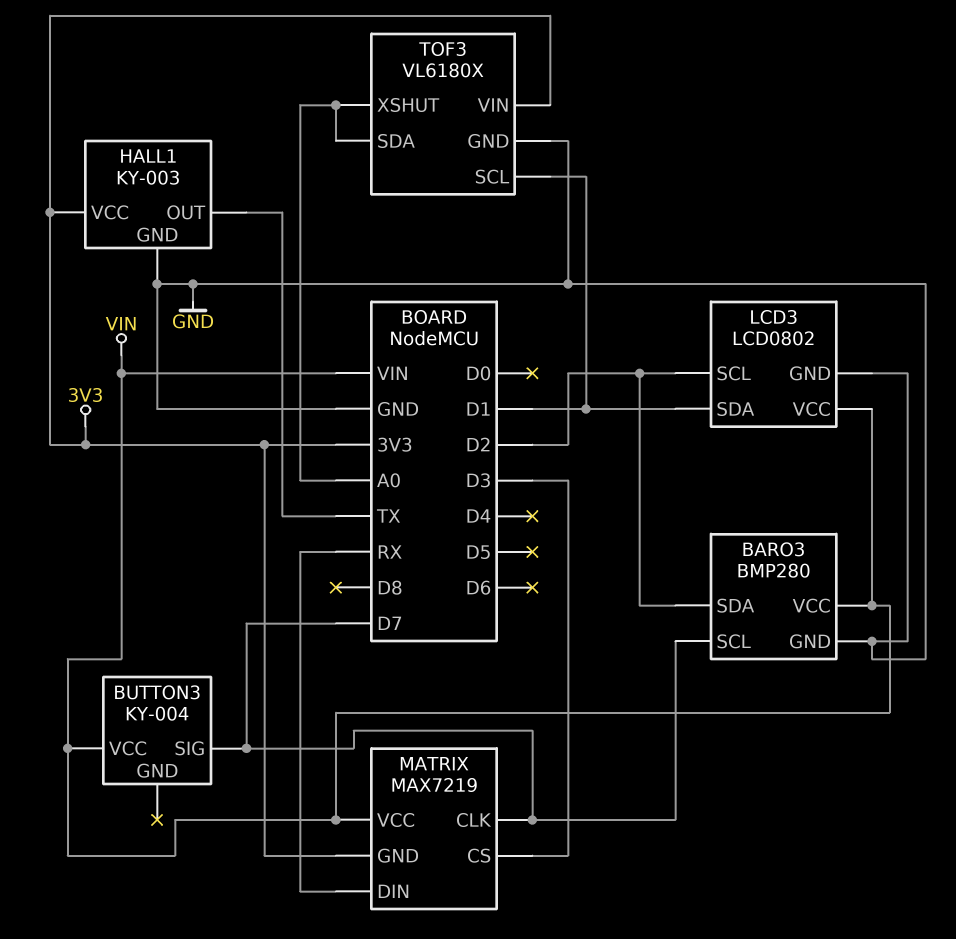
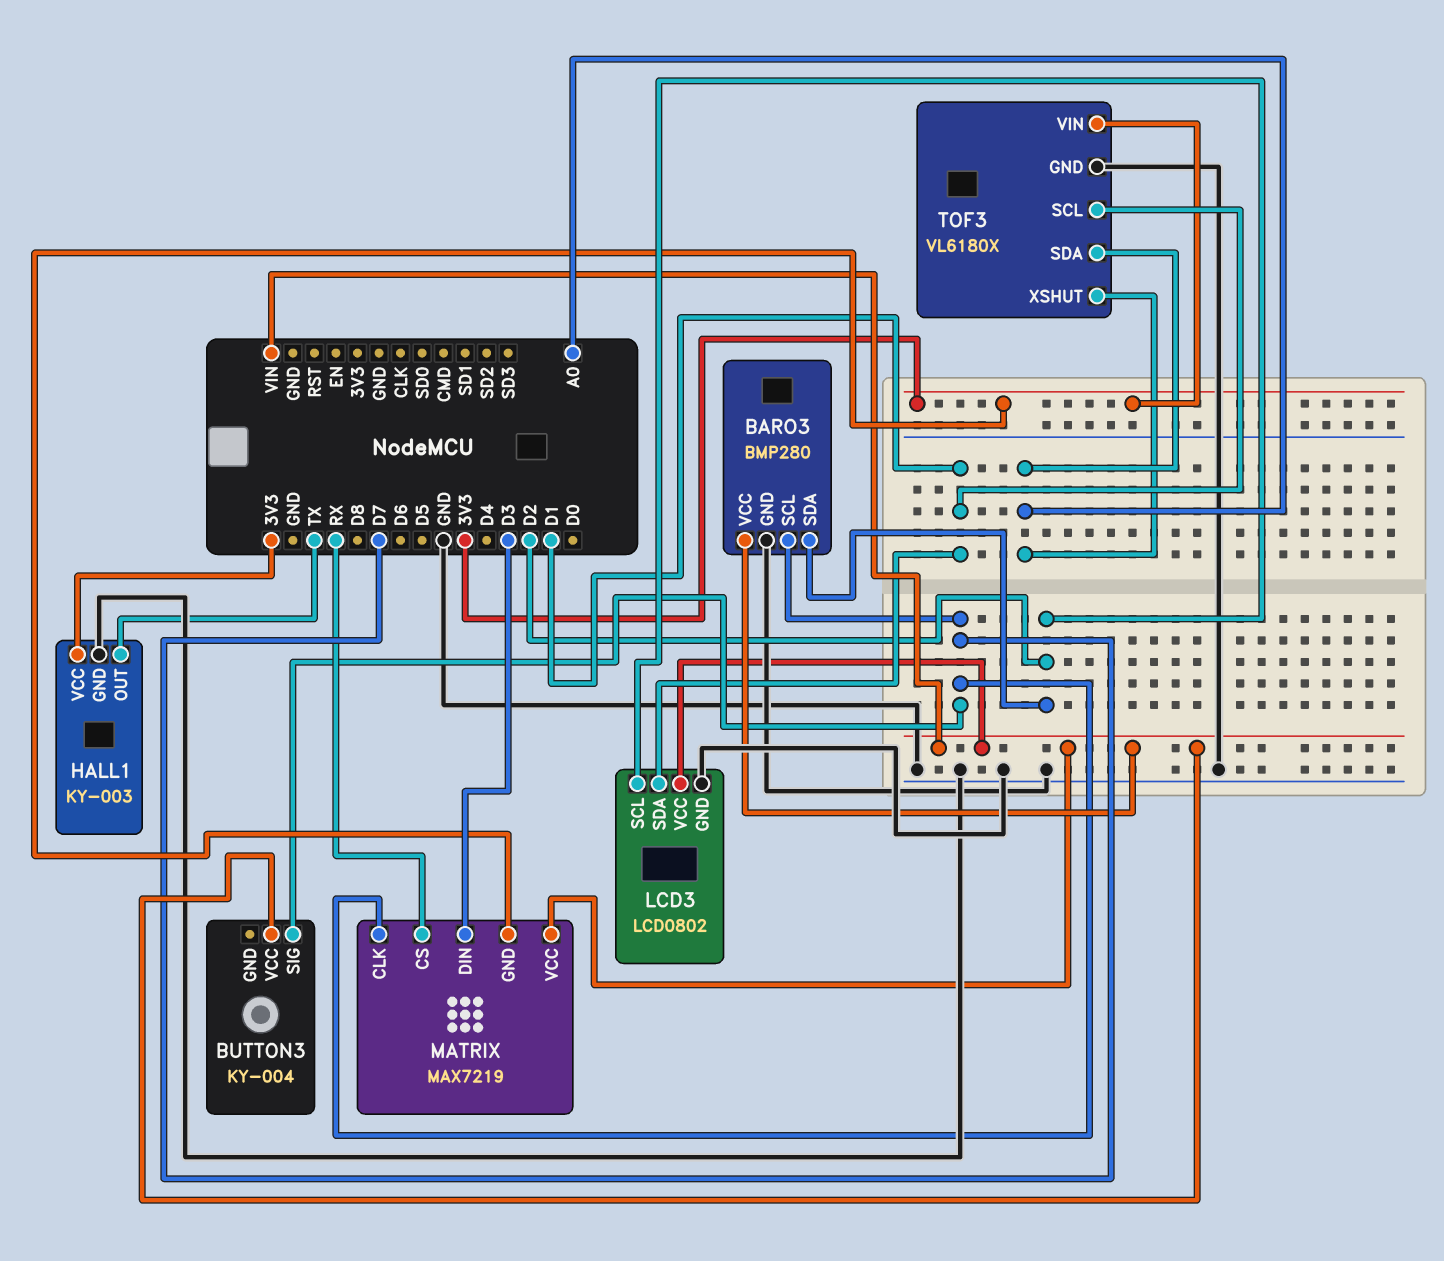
MATRIX pin CS: D3 -> RX
MATRIX pin DIN: RX -> D3

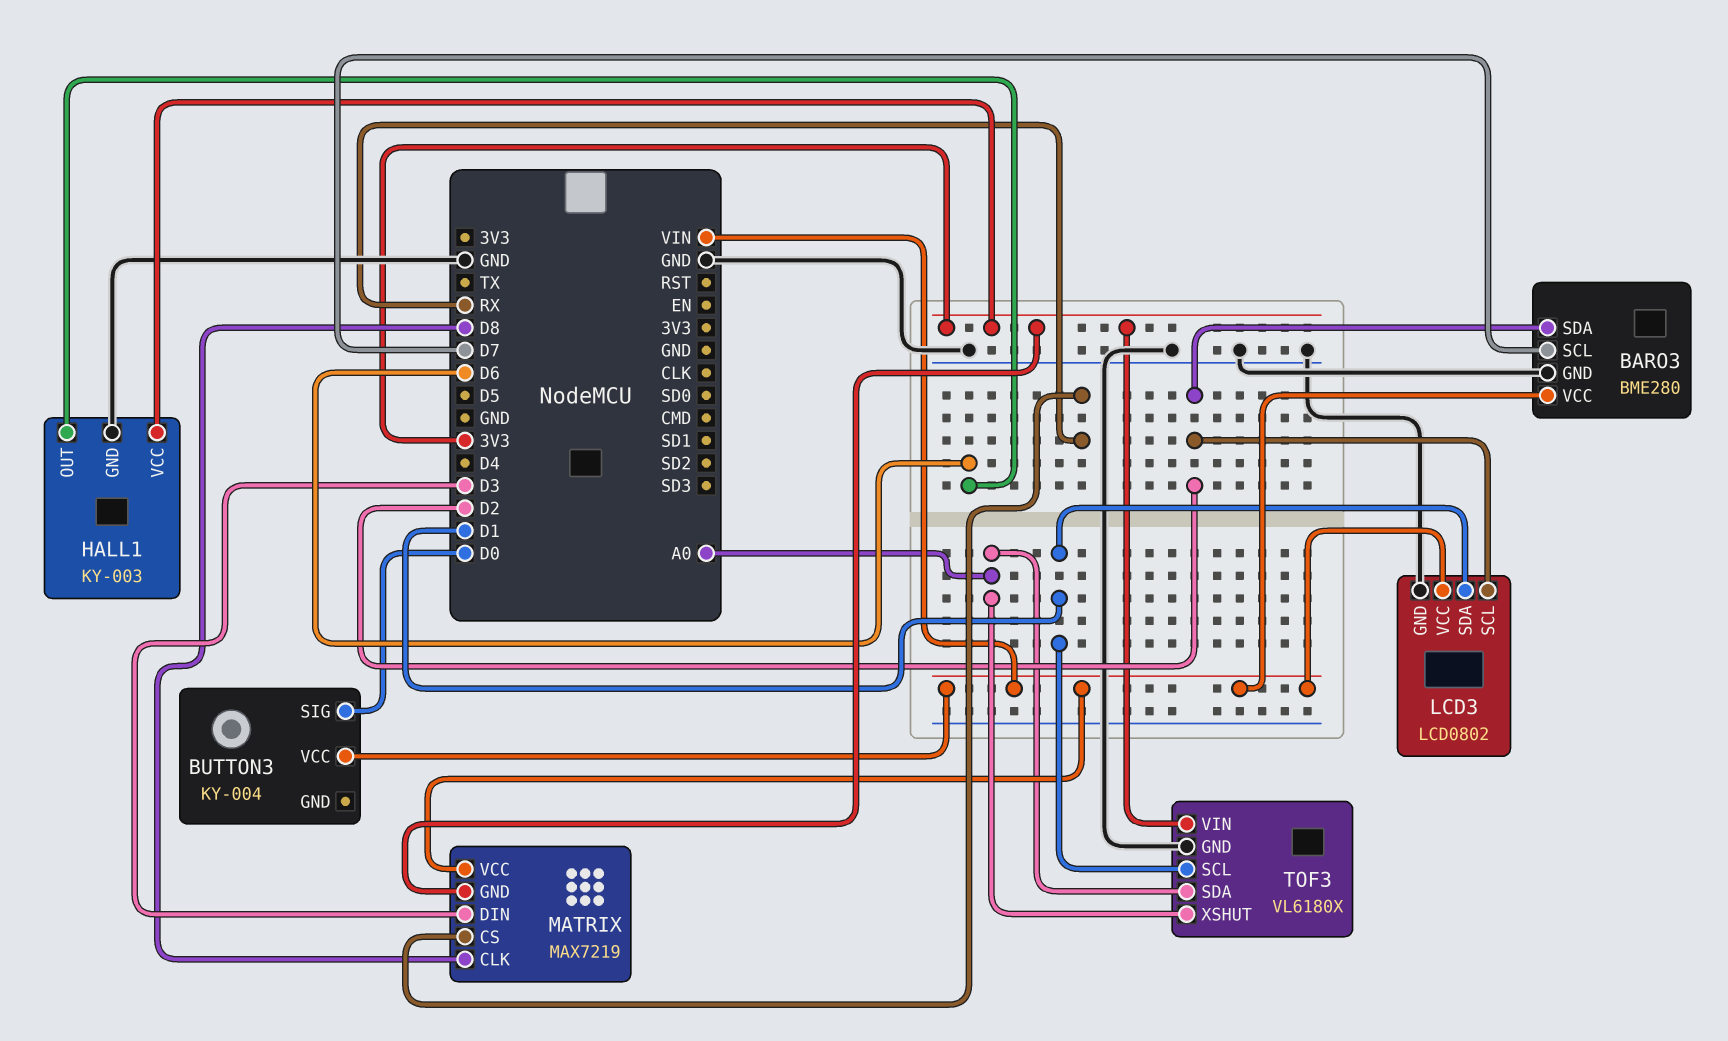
BARO3: BMP280 -> BME280
BUTTON3 pin SIG: D7 -> D0
HALL1 pin OUT: TX -> D6
MATRIX pin CLK: D7 -> D8

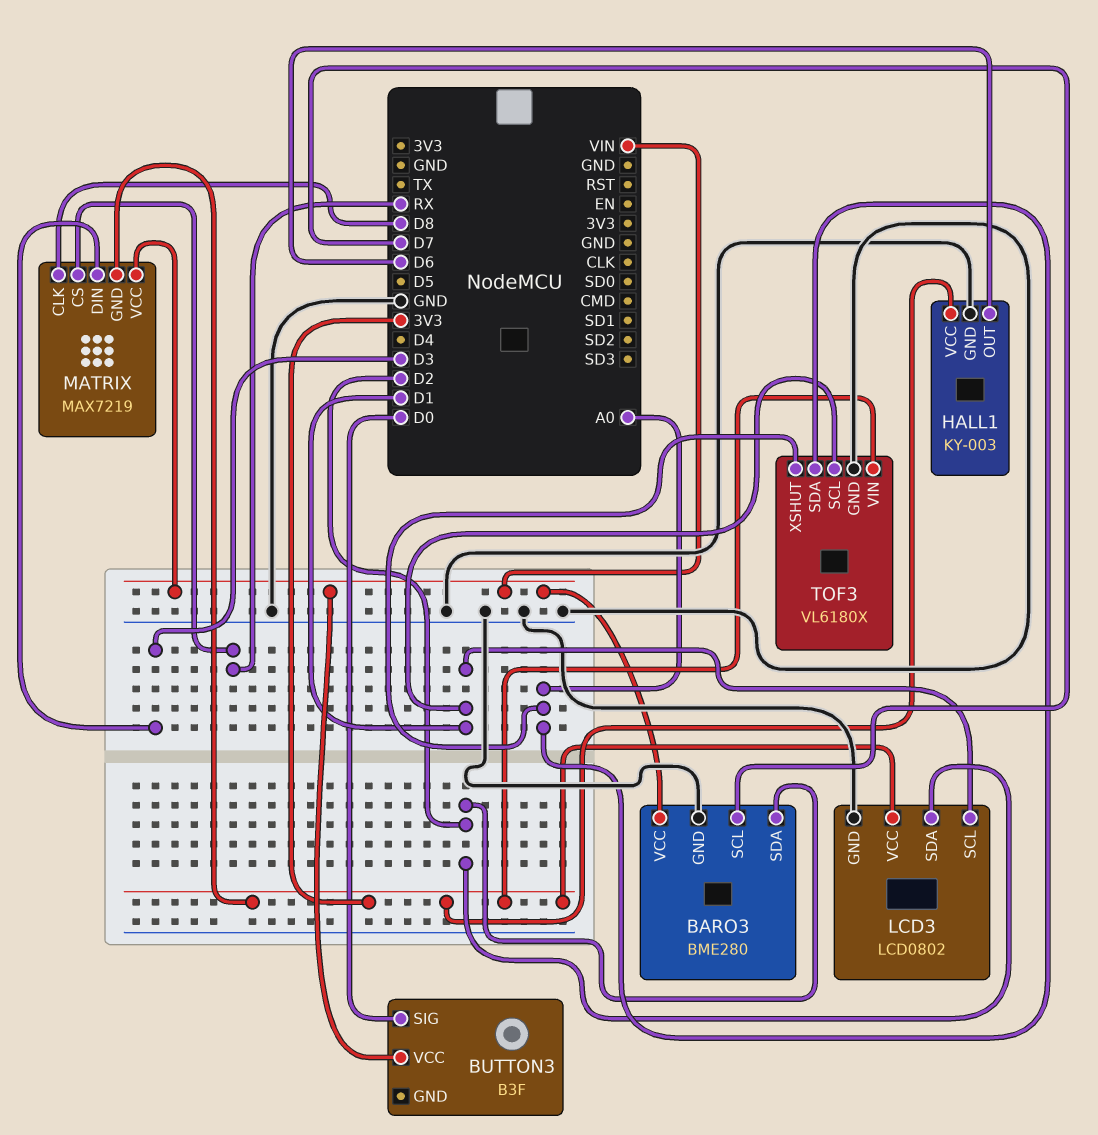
BUTTON3: KY-004 -> B3F
LCD3 pin SCL: D2 -> D1
LCD3 pin SDA: D1 -> D2
LCD3 pin VCC: VIN -> 3V3

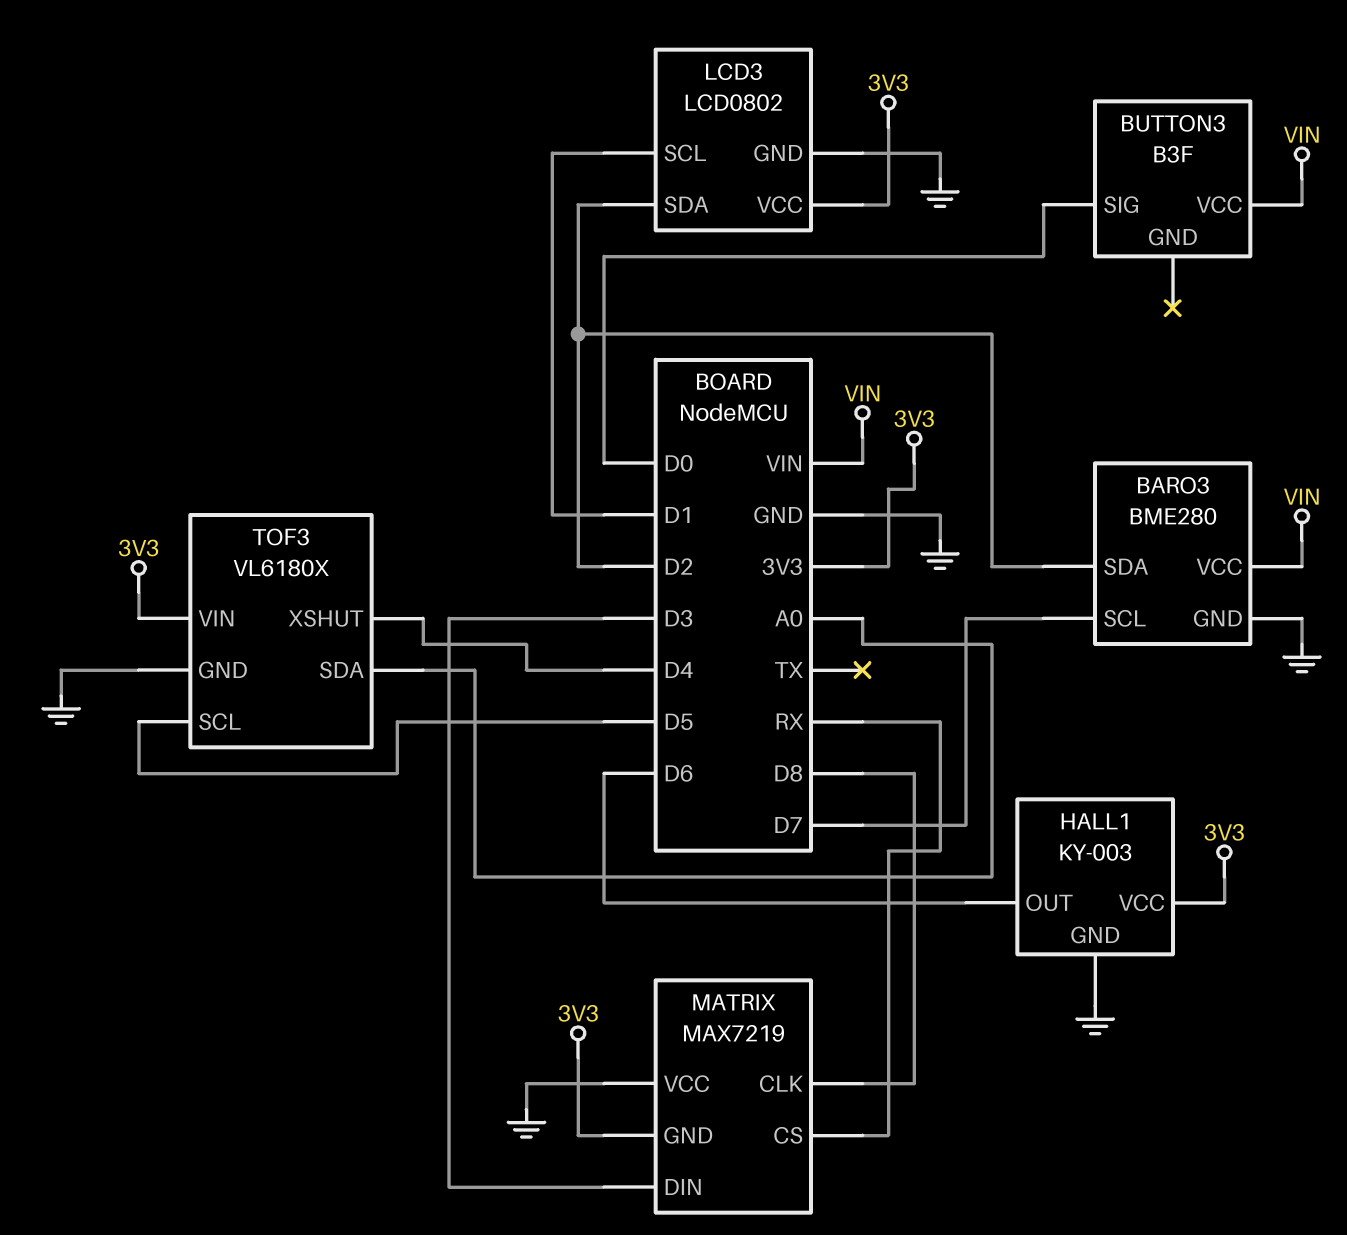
MATRIX pin VCC: VIN -> GND
TOF3 pin SCL: D1 -> D5
TOF3 pin XSHUT: A0 -> D4

